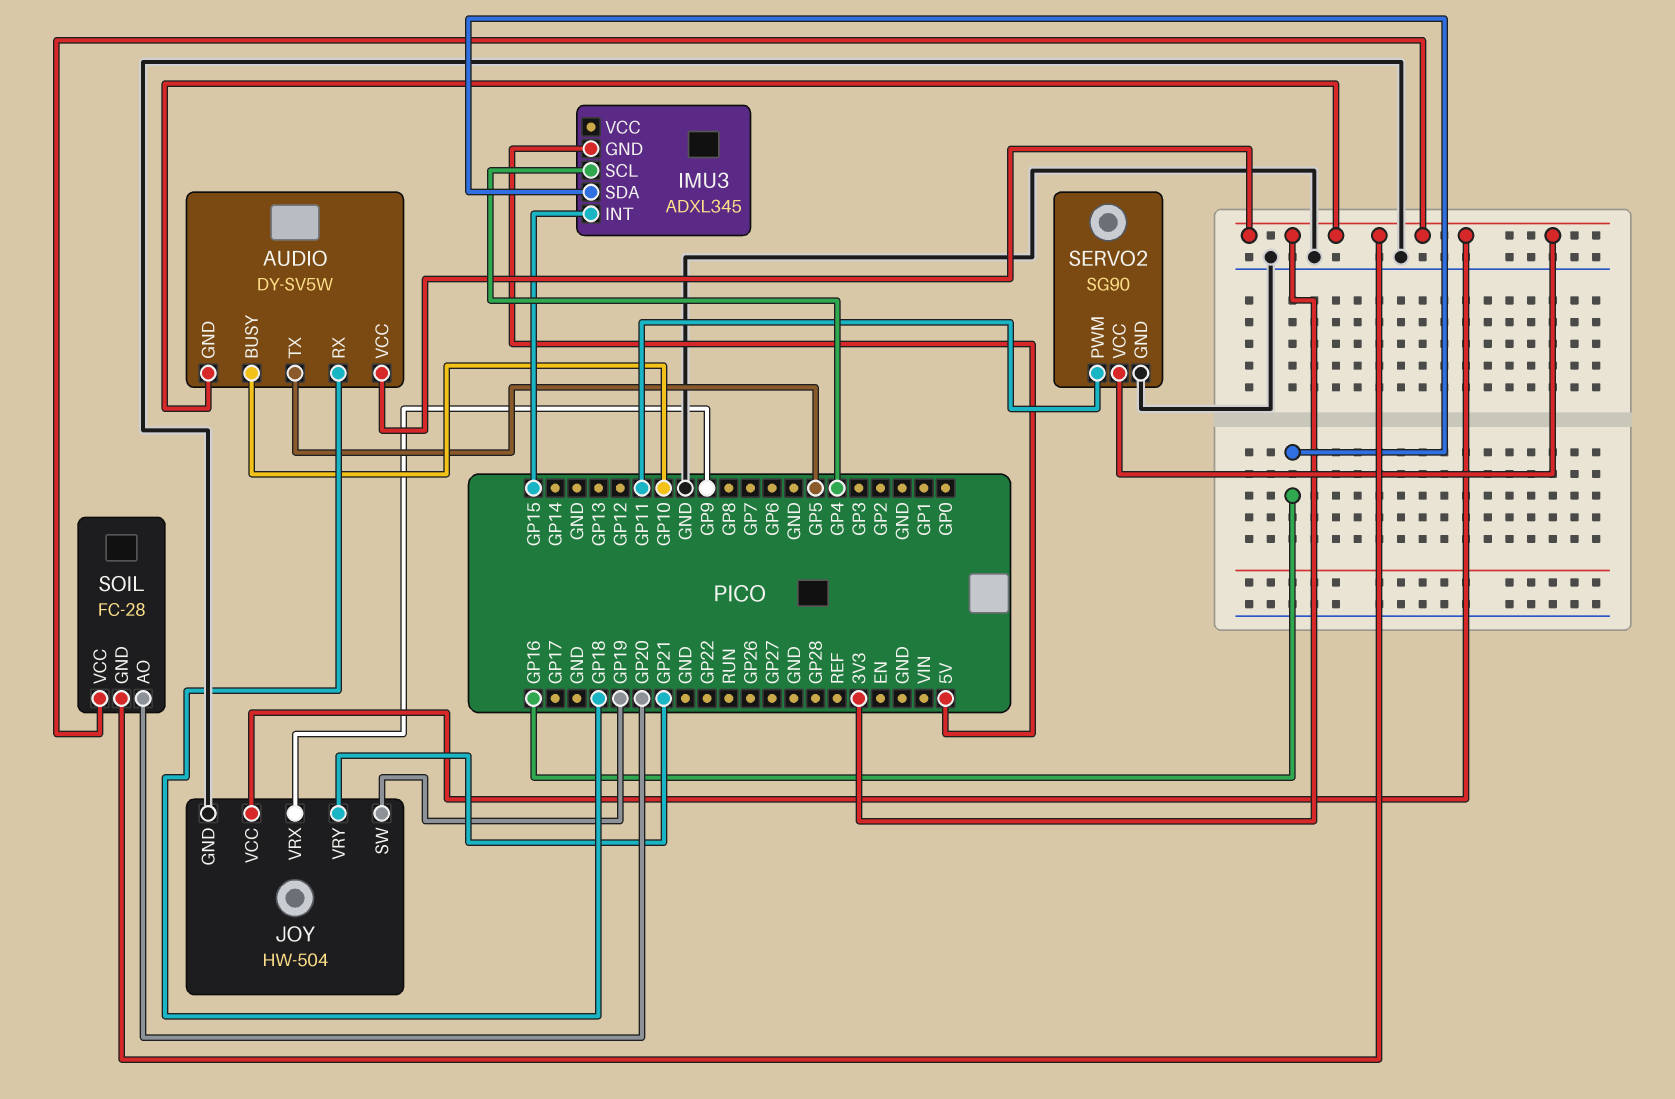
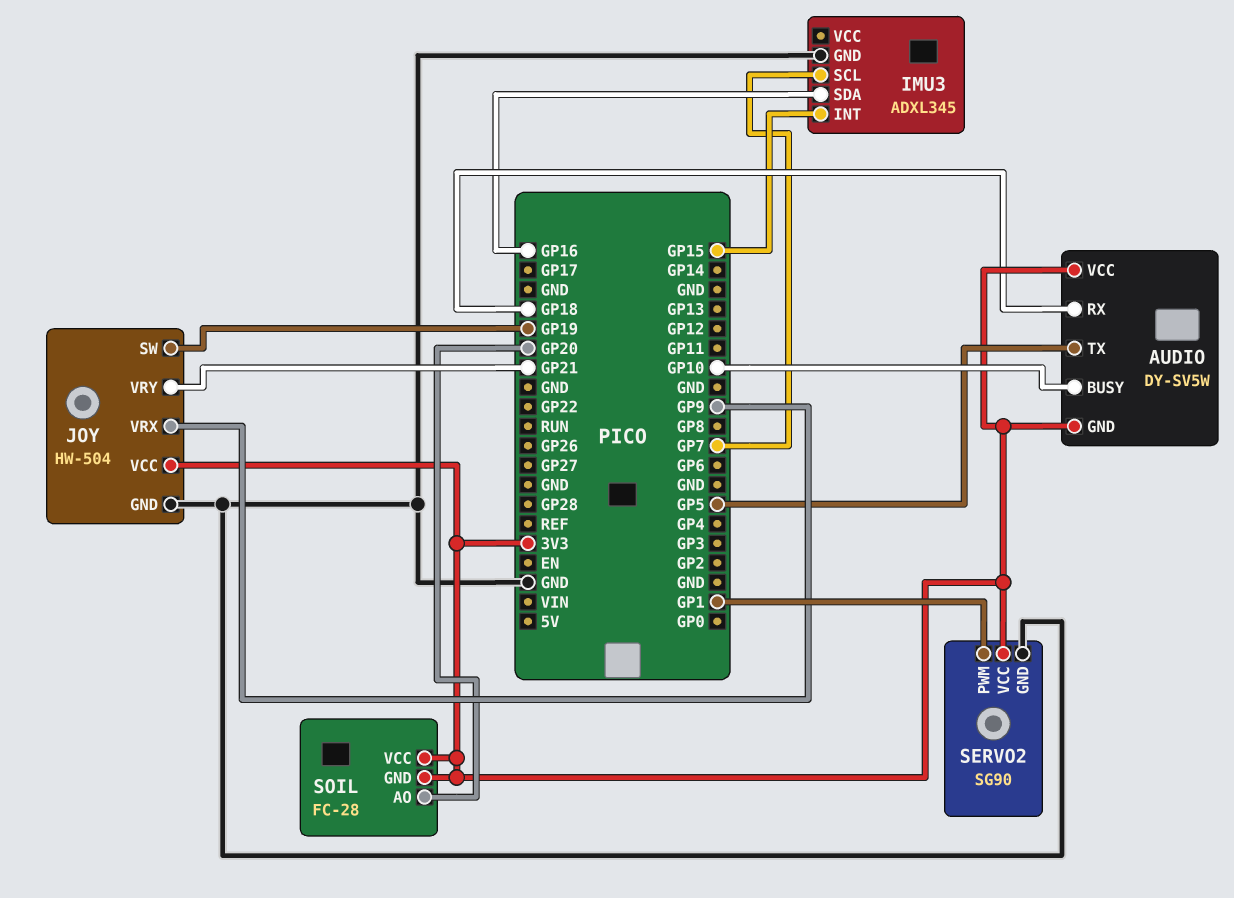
IMU3 pin GND: 5V -> GND
IMU3 pin SCL: GP4 -> GP7
SERVO2 pin PWM: GP11 -> GP1

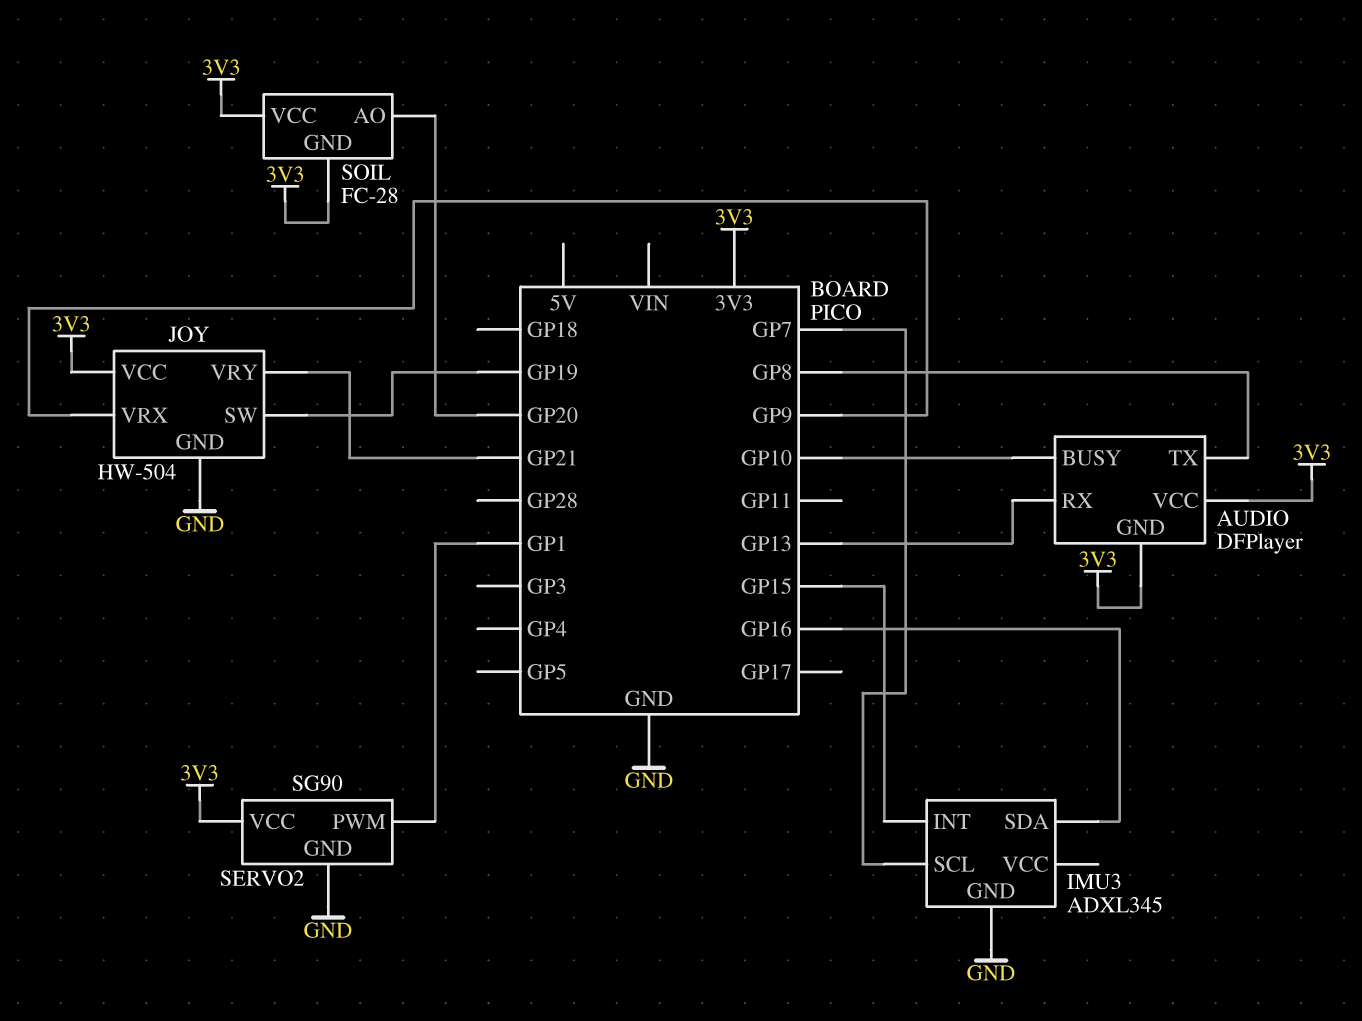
AUDIO: DY-SV5W -> DFPlayer
AUDIO pin RX: GP18 -> GP13
AUDIO pin TX: GP5 -> GP8

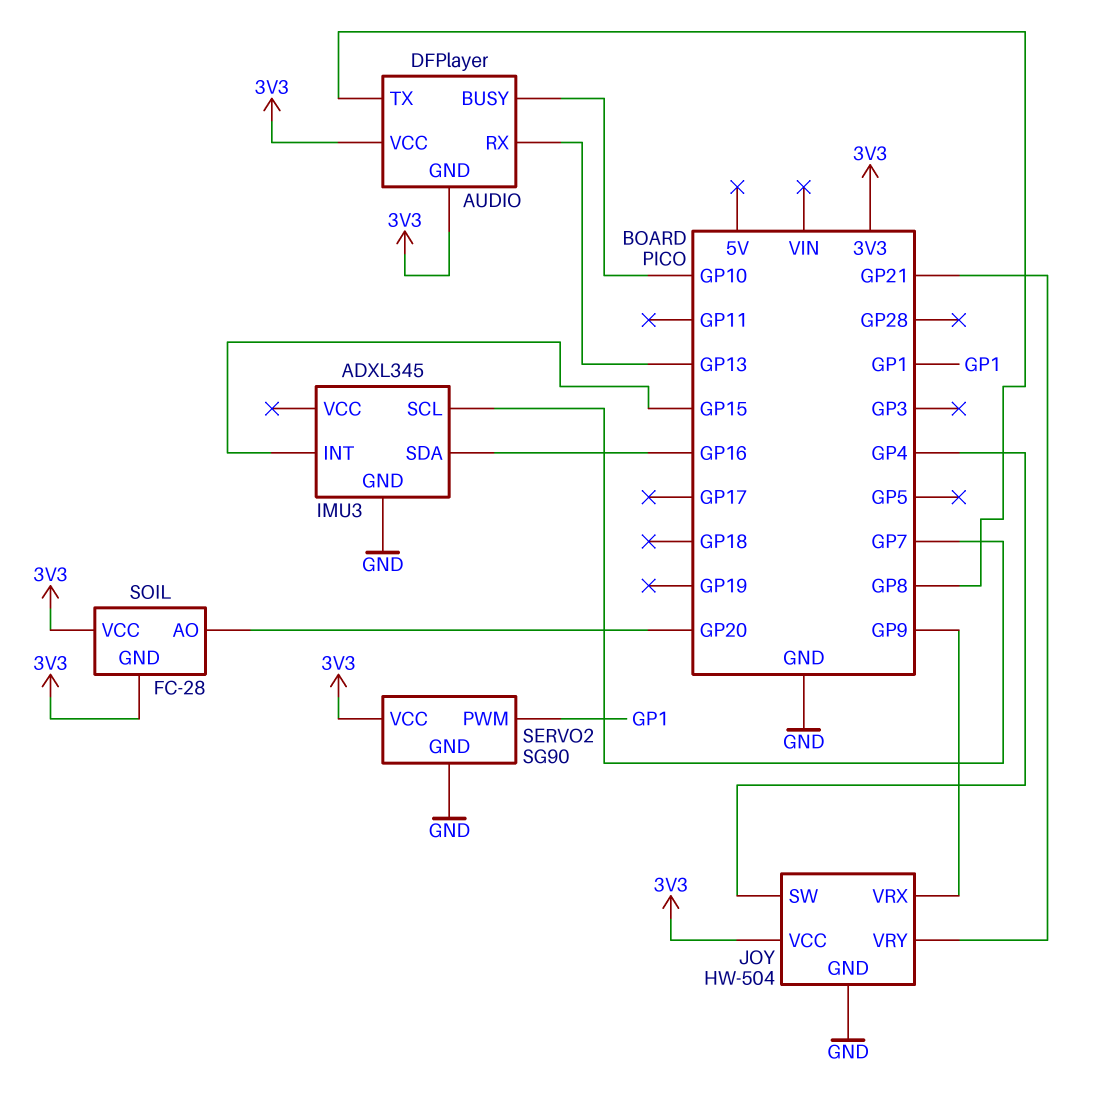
JOY pin SW: GP19 -> GP4

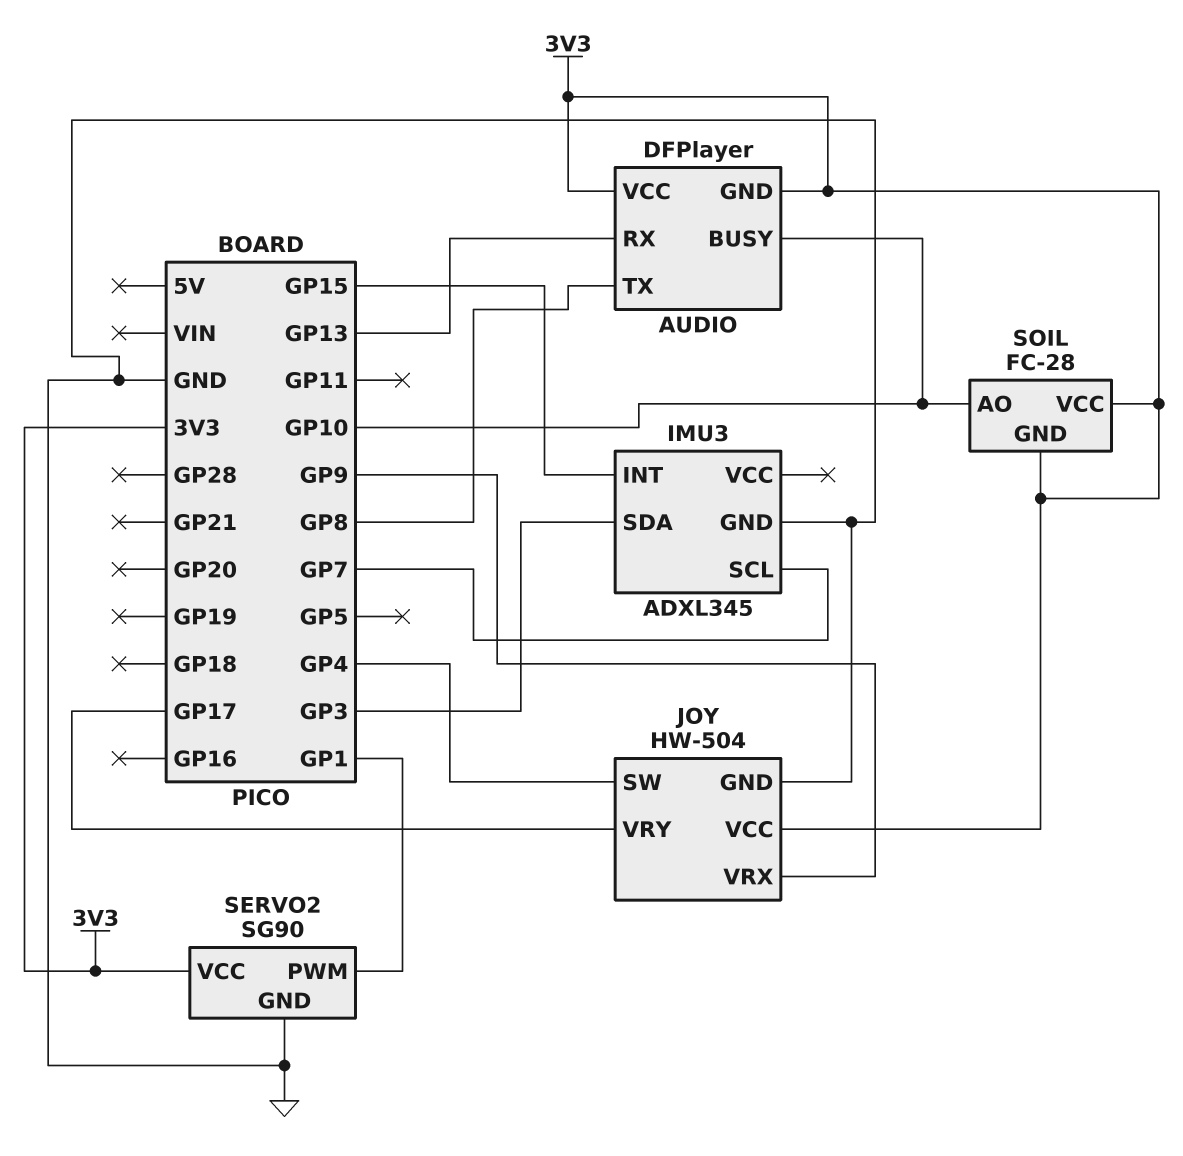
IMU3 pin SDA: GP16 -> GP3
JOY pin VRY: GP21 -> GP17
SOIL pin AO: GP20 -> GP10

